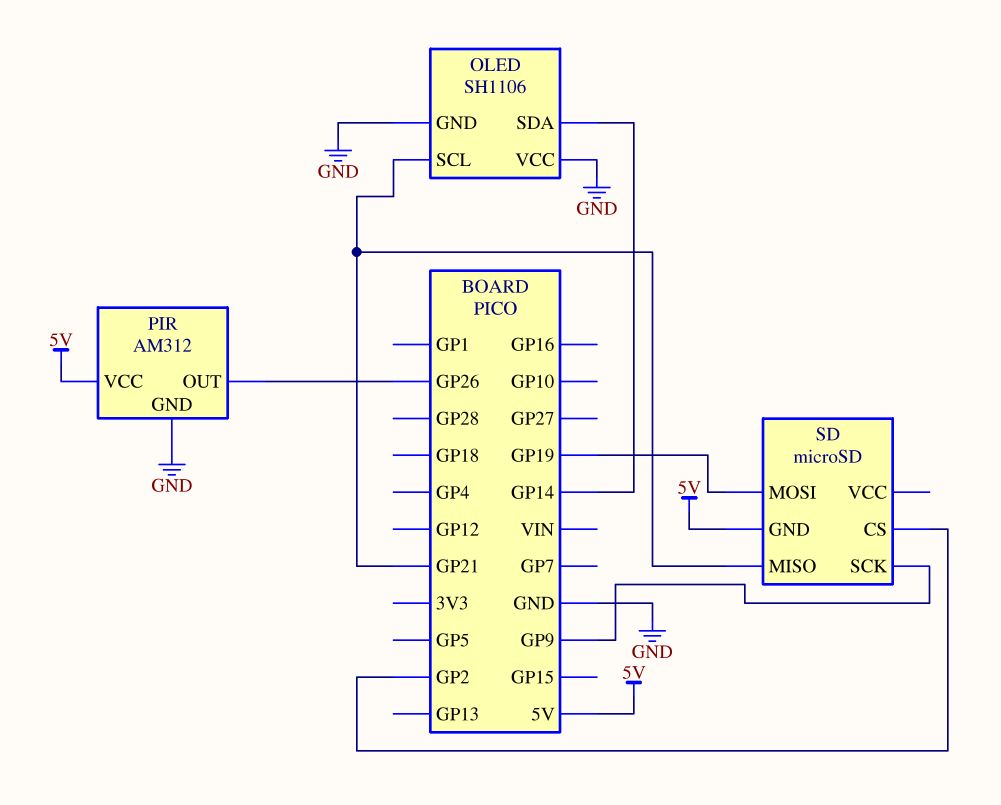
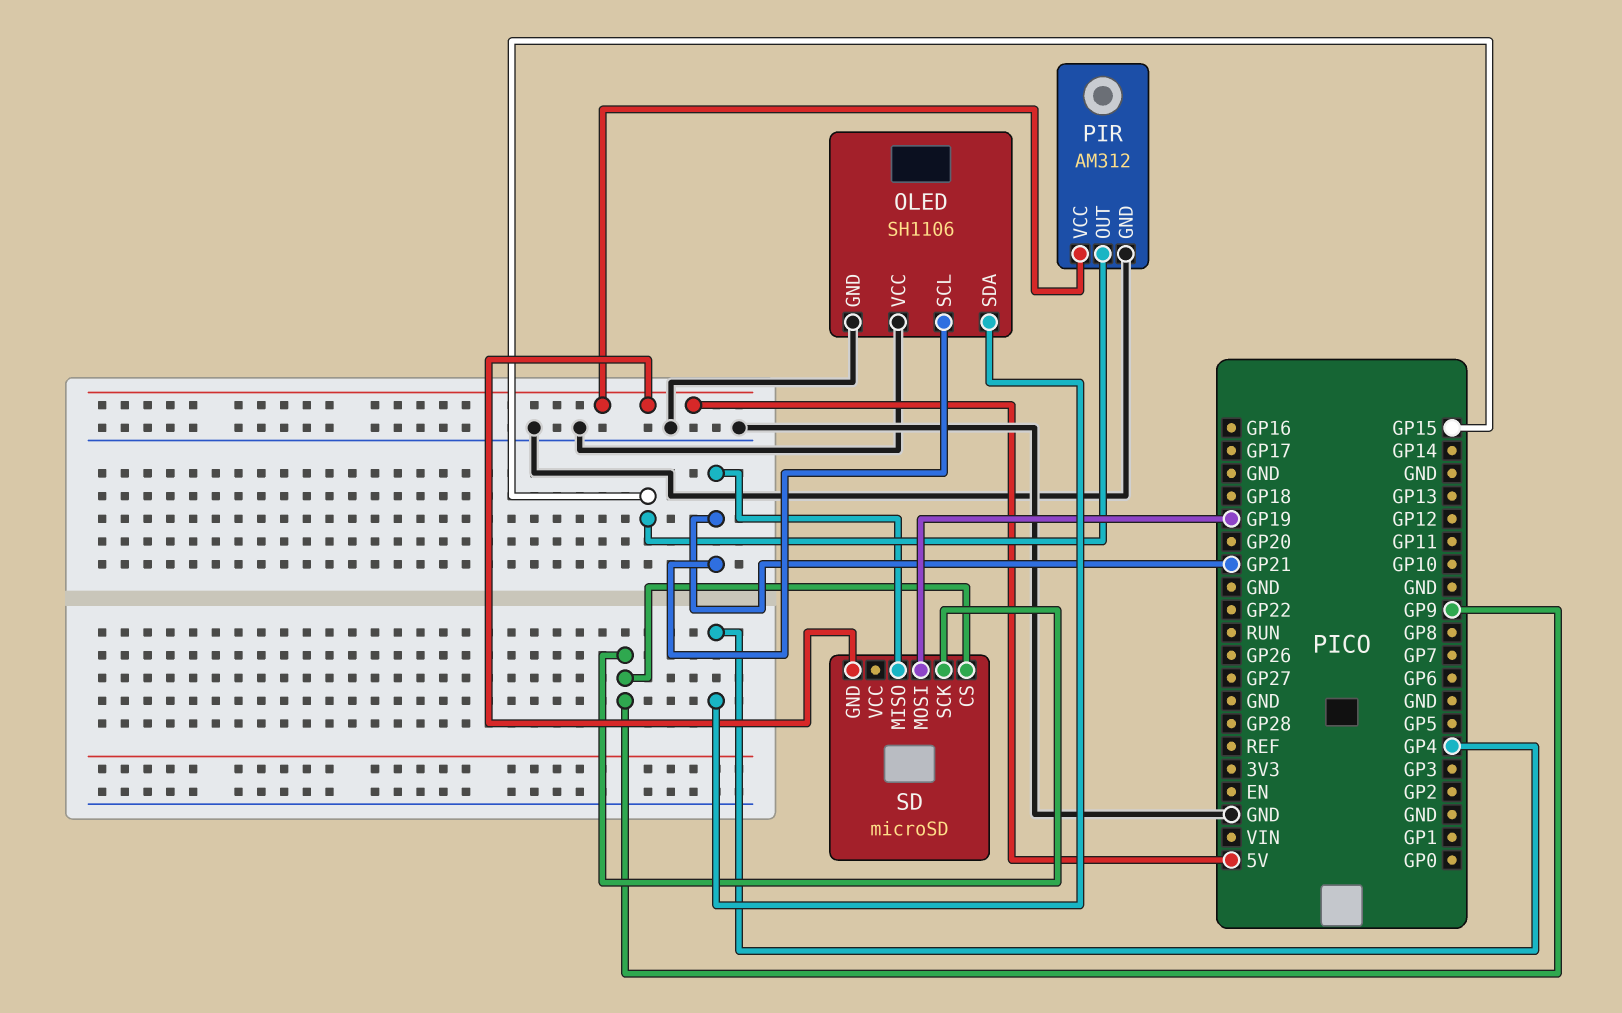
OLED pin SDA: GP14 -> GP4
PIR pin OUT: GP26 -> GP15
SD pin CS: GP2 -> GP9

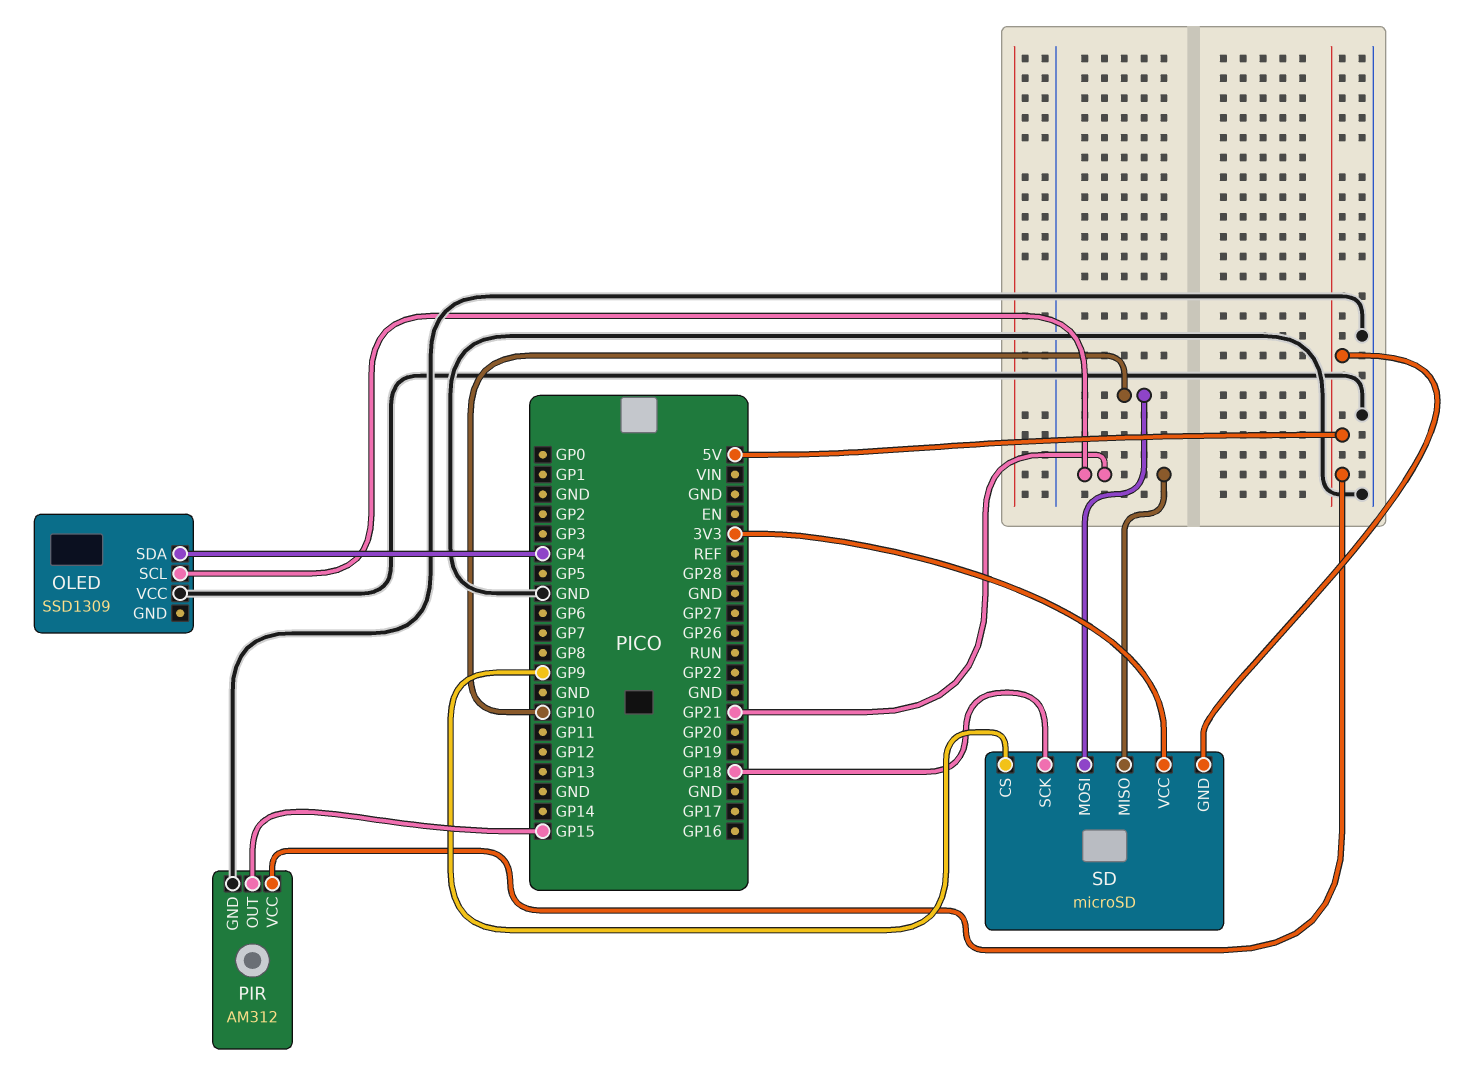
OLED: SH1106 -> SSD1309
OLED pin GND: GND -> none
SD pin MOSI: GP19 -> GP10
SD pin SCK: GP9 -> GP18
SD pin VCC: none -> 3V3

